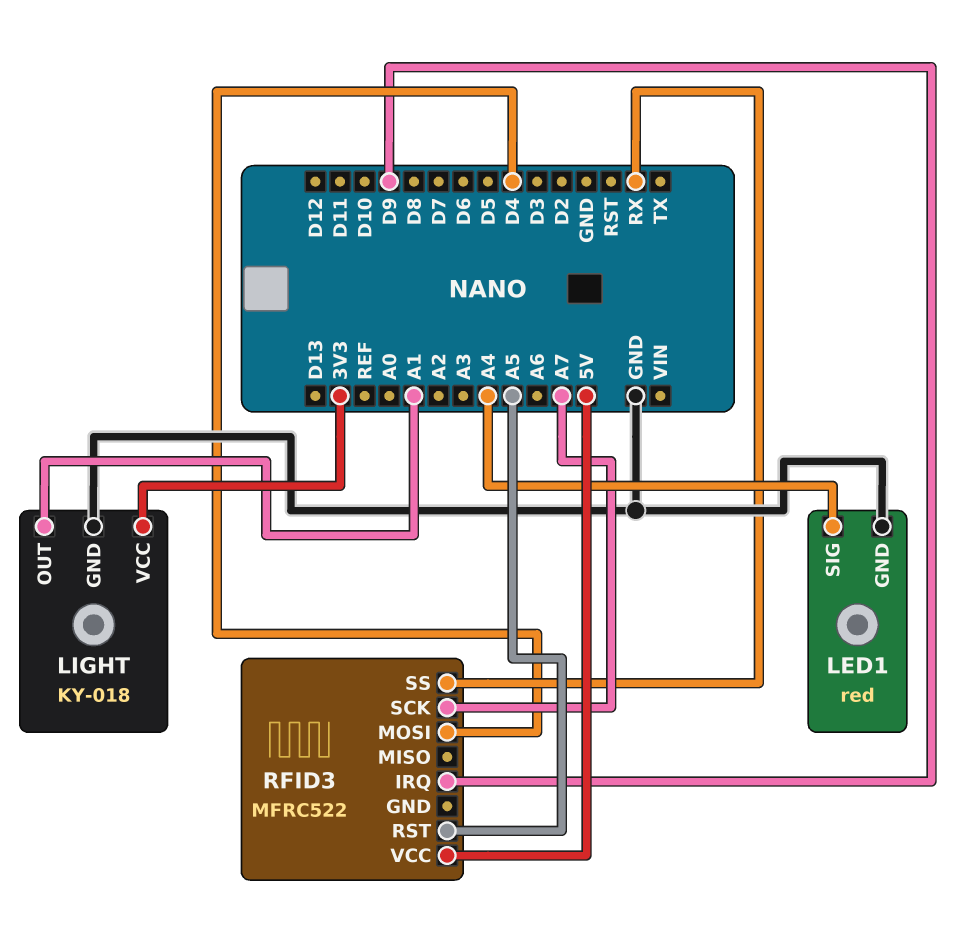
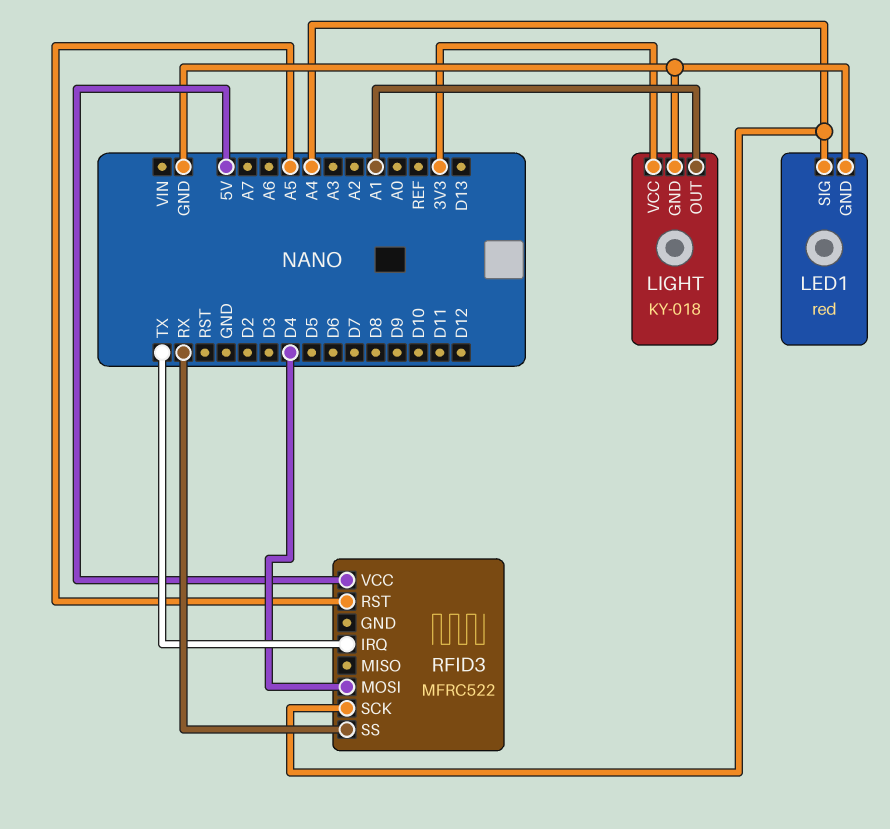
RFID3 pin IRQ: D9 -> TX
RFID3 pin SCK: A7 -> A4

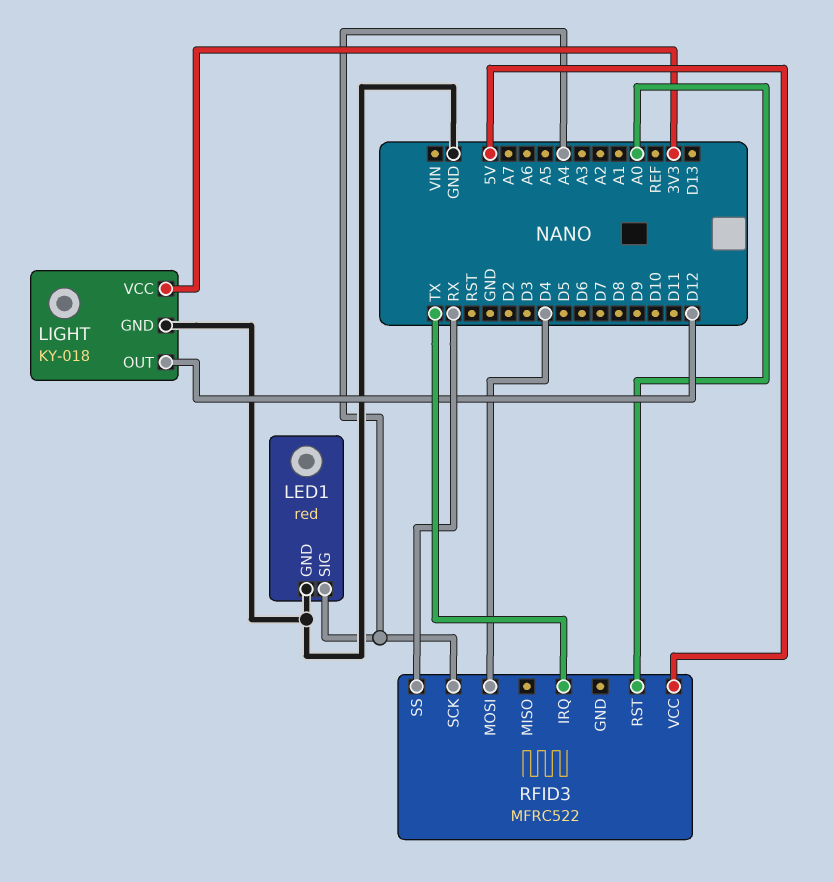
LIGHT pin OUT: A1 -> D12
RFID3 pin RST: A5 -> A0

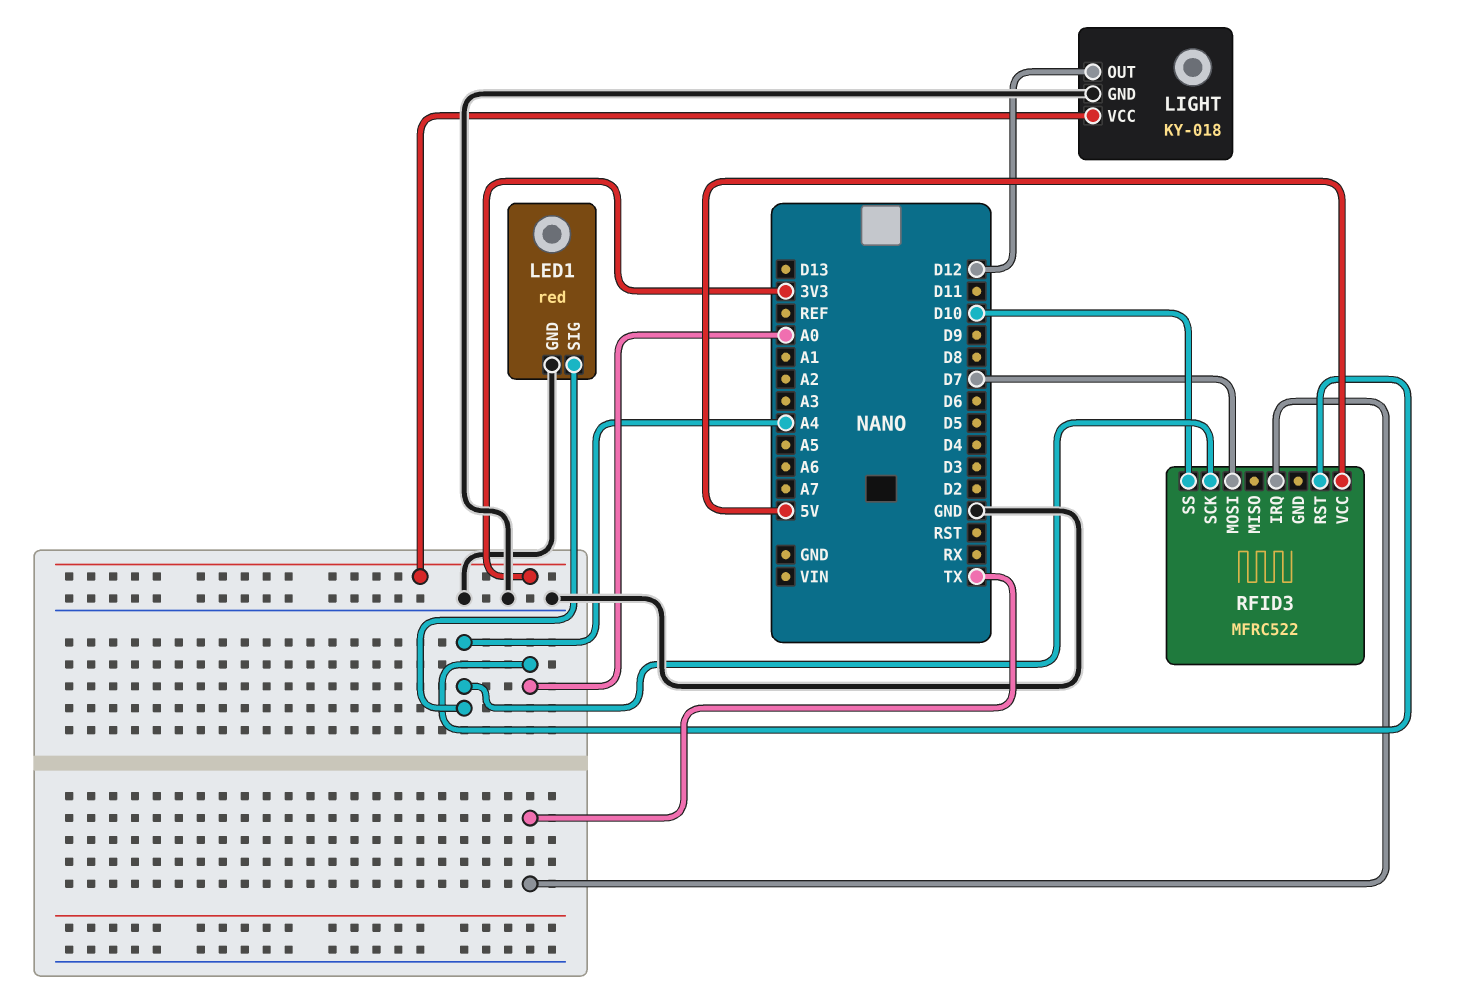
RFID3 pin MOSI: D4 -> D7
RFID3 pin SS: RX -> D10

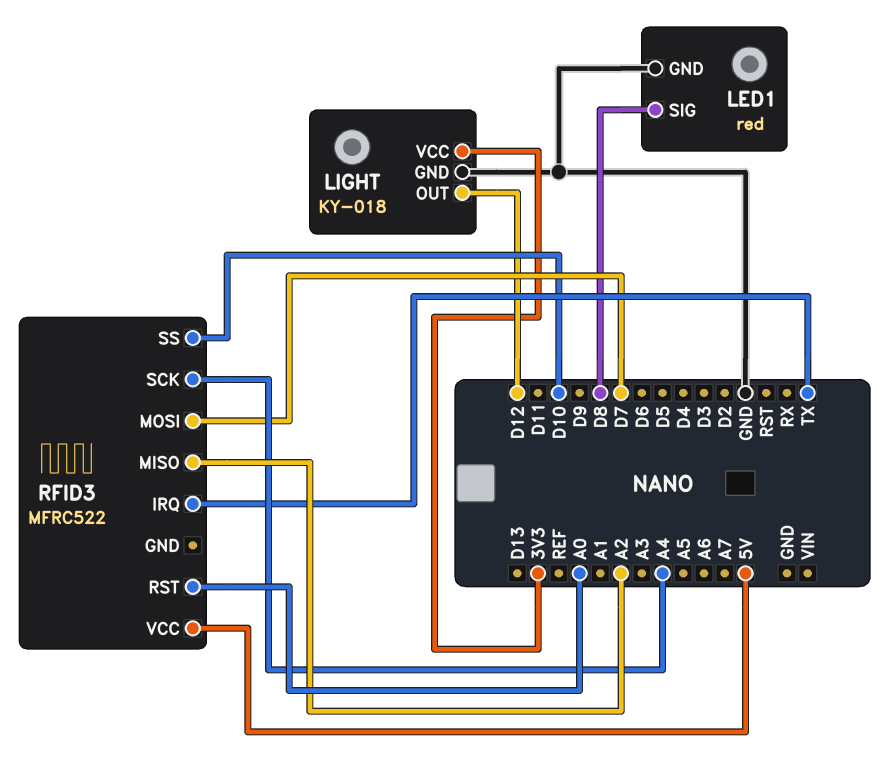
LED1 pin SIG: A4 -> D8
RFID3 pin MISO: none -> A2

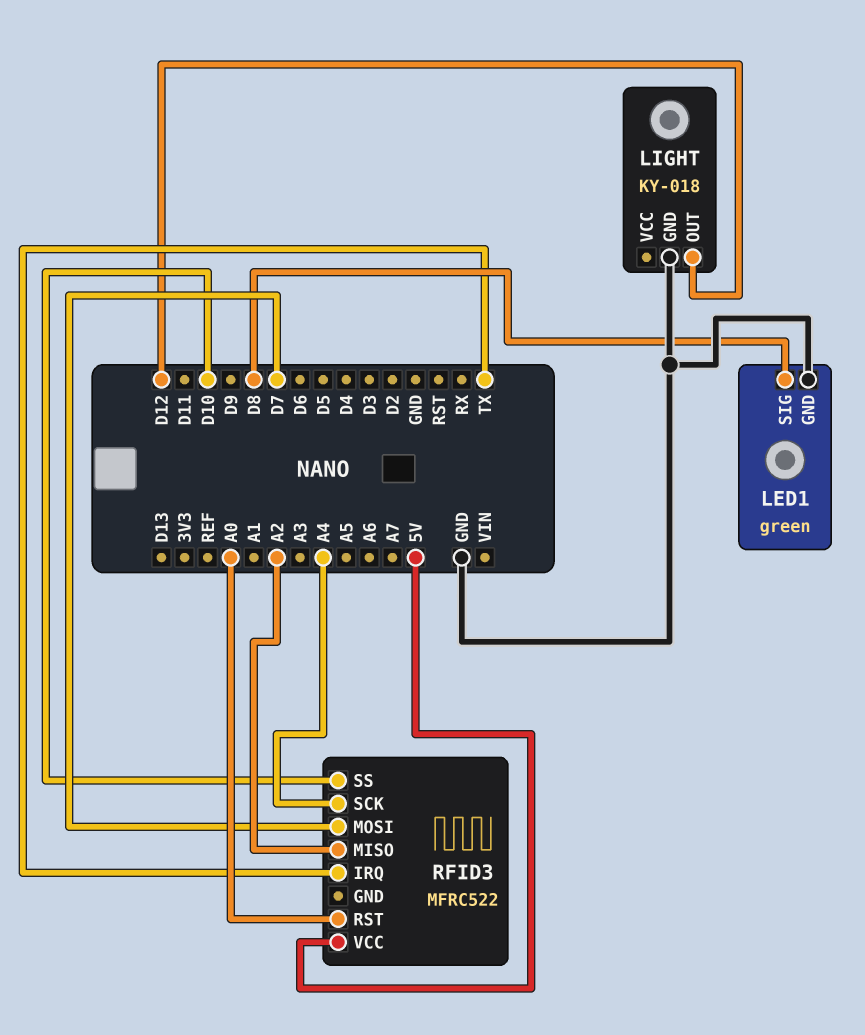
LED1: red -> green
LIGHT pin VCC: 3V3 -> none

